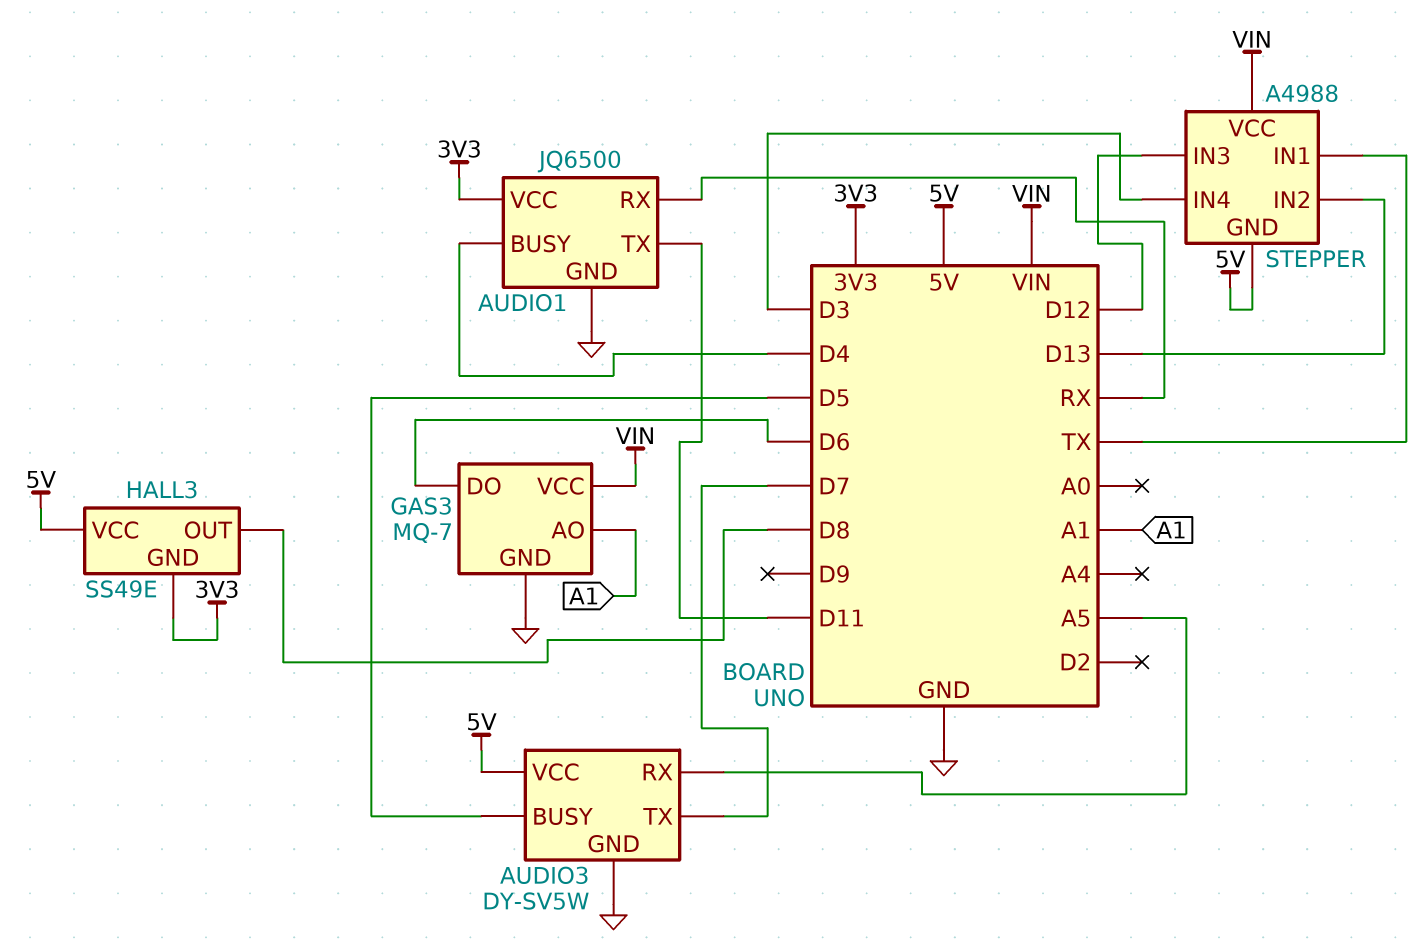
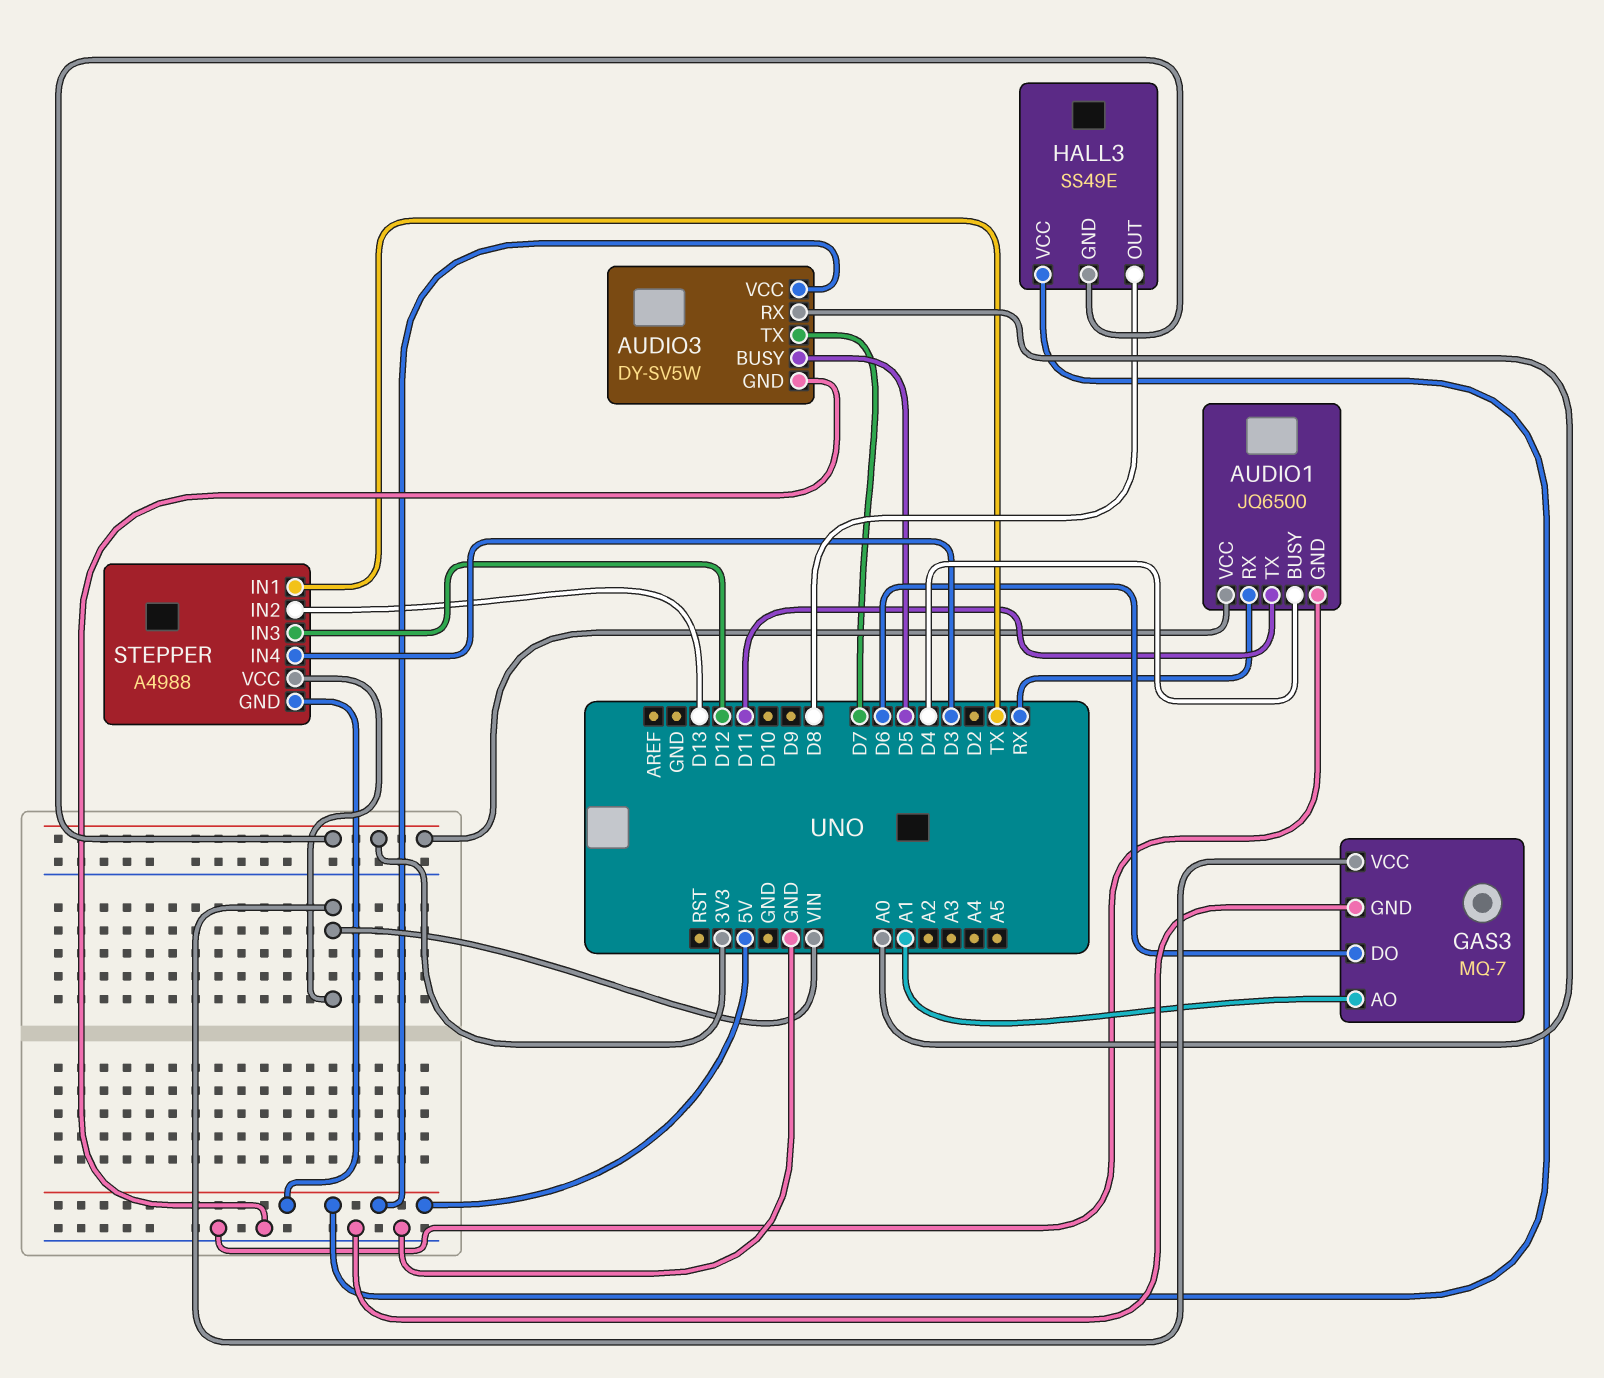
AUDIO3 pin RX: A5 -> A0

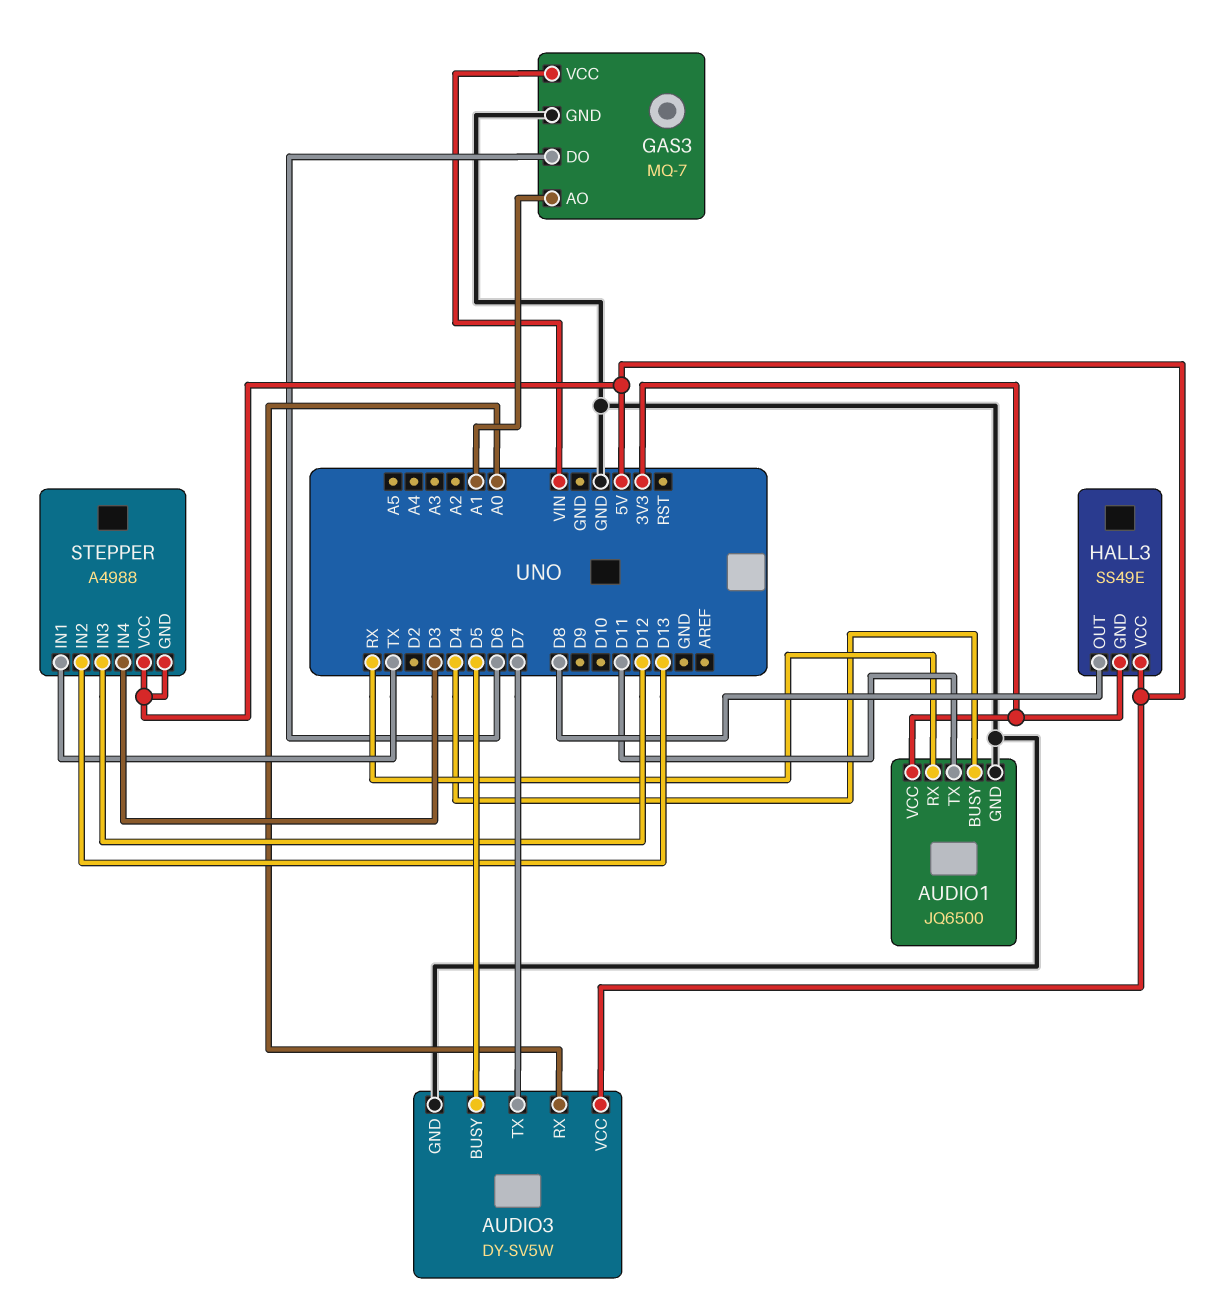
STEPPER pin VCC: VIN -> 5V

